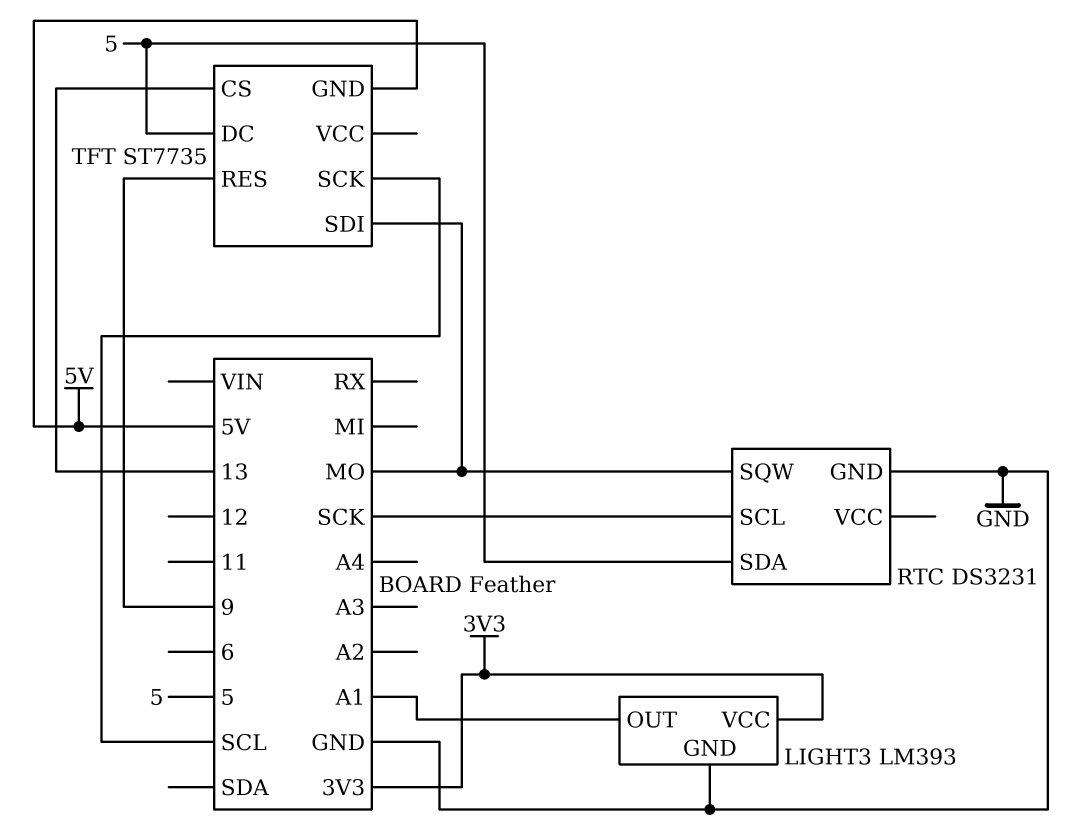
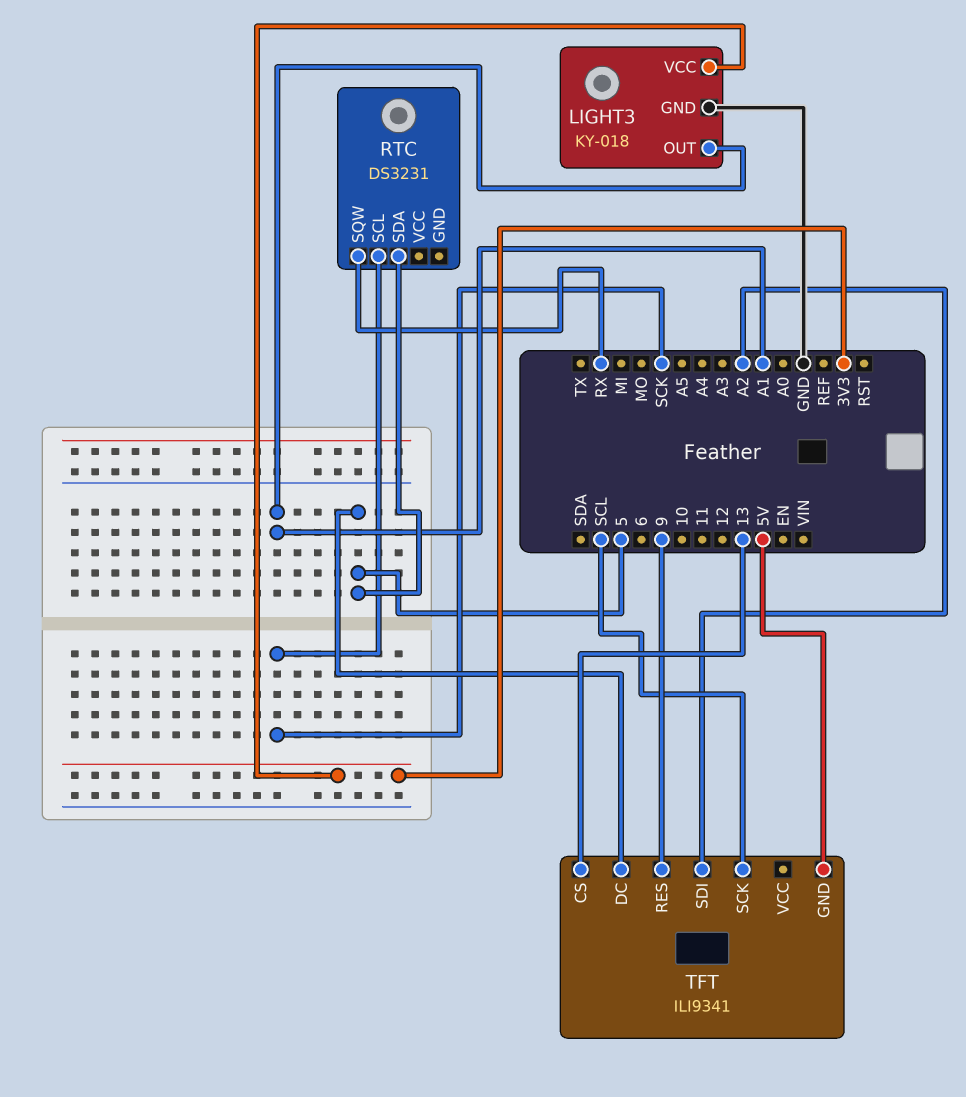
LIGHT3: LM393 -> KY-018
RTC pin GND: GND -> none
RTC pin SQW: MO -> RX
TFT: ST7735 -> ILI9341
TFT pin SDI: MO -> A2

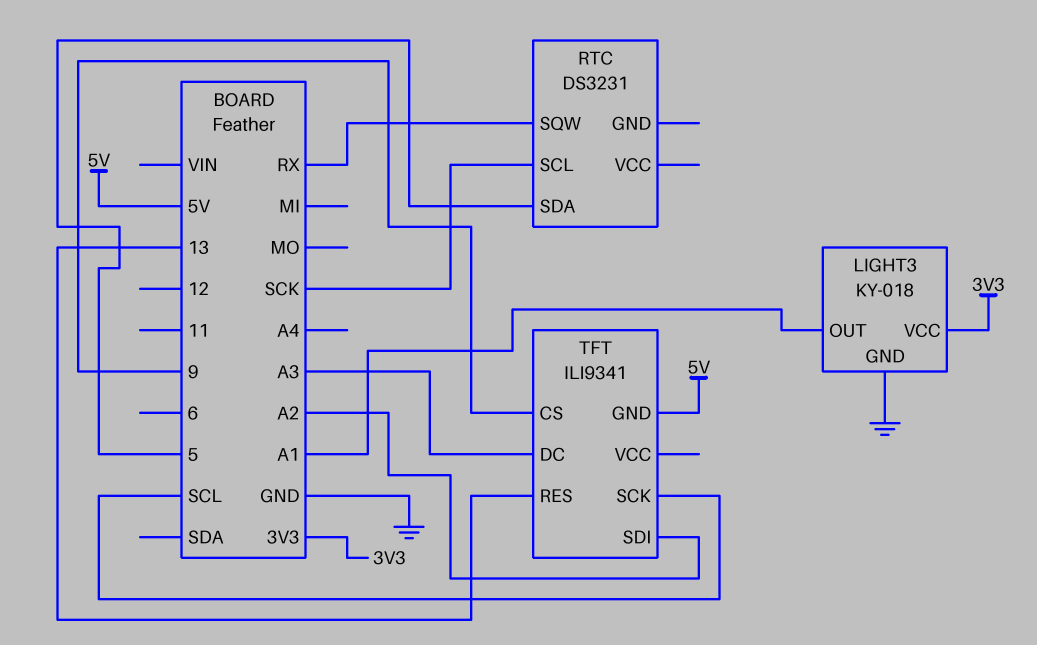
TFT pin CS: 13 -> 9
TFT pin DC: 5 -> A3
TFT pin RES: 9 -> 13

